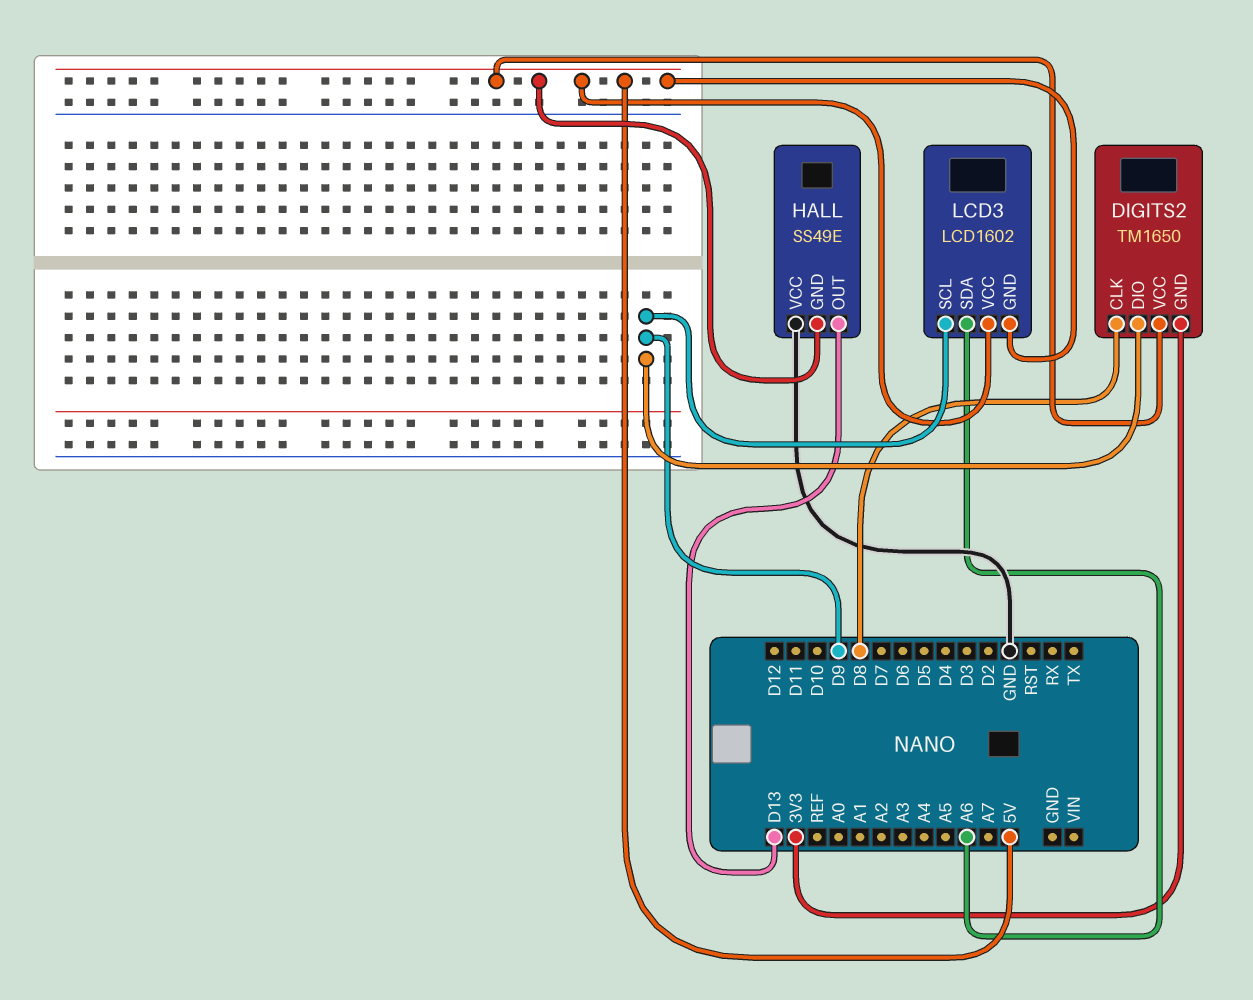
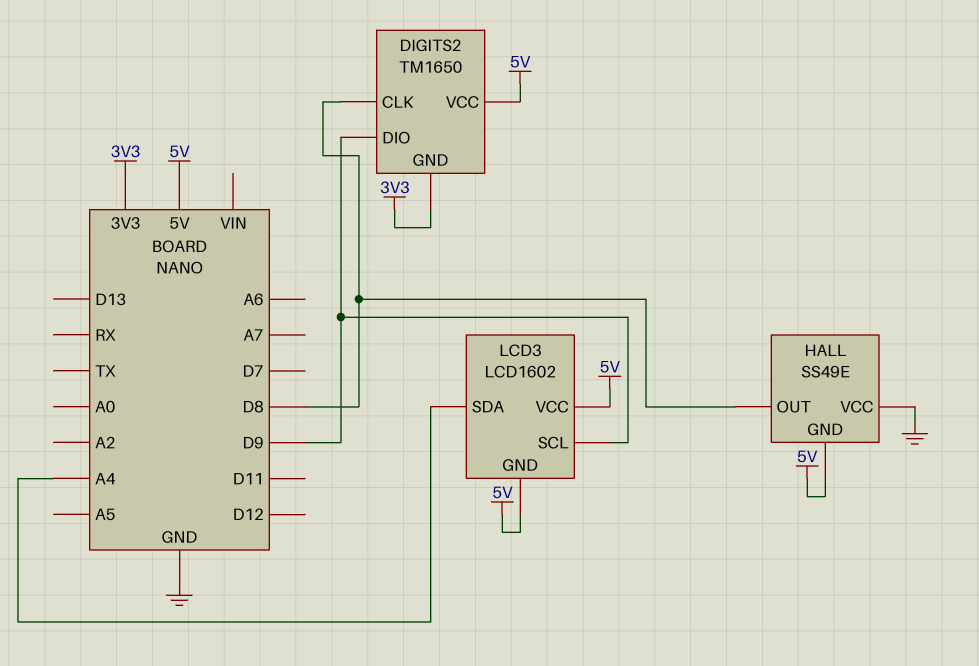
HALL pin OUT: D13 -> D8
LCD3 pin SDA: A6 -> A4

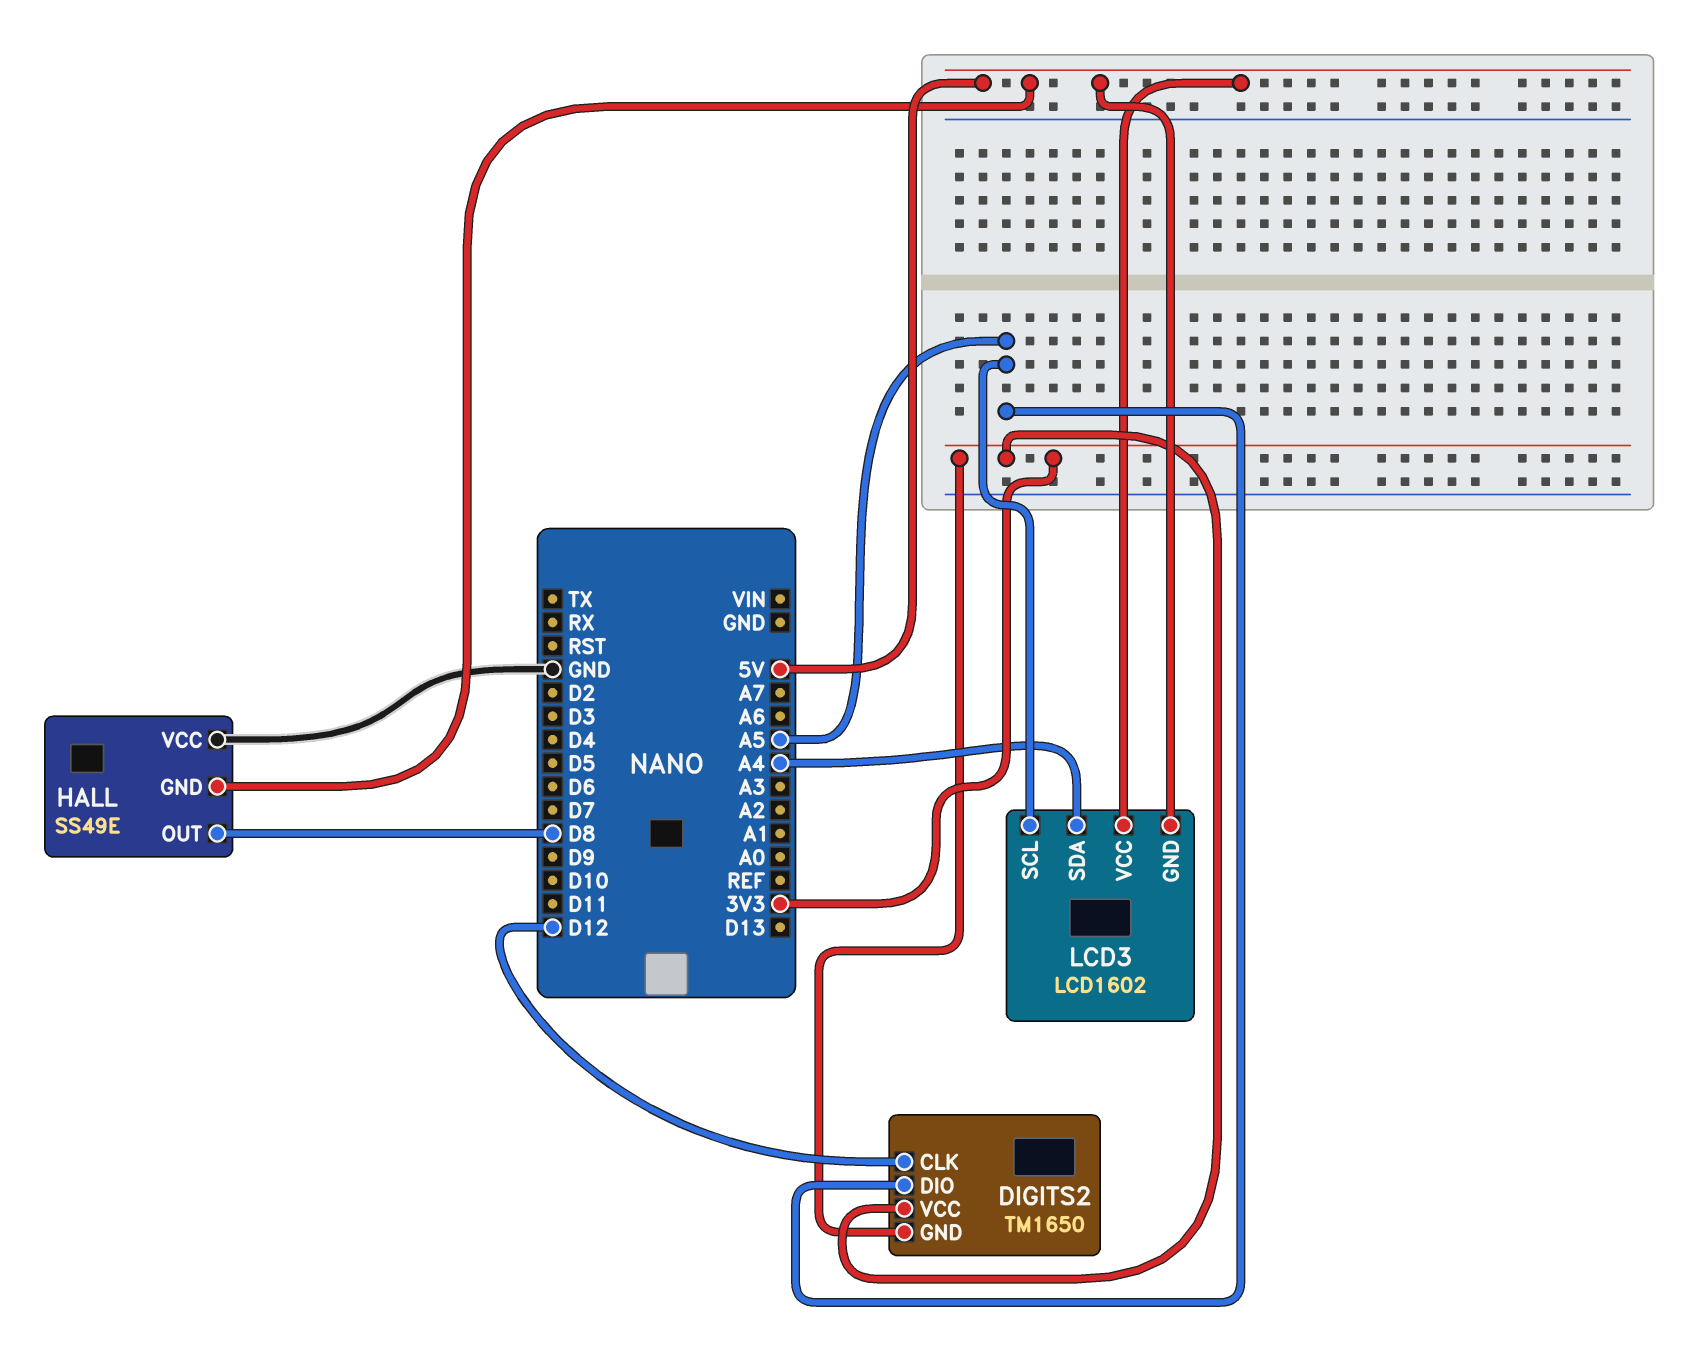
DIGITS2 pin CLK: D8 -> D12
DIGITS2 pin DIO: D9 -> A5
DIGITS2 pin VCC: 5V -> 3V3
LCD3 pin SCL: D9 -> A5

